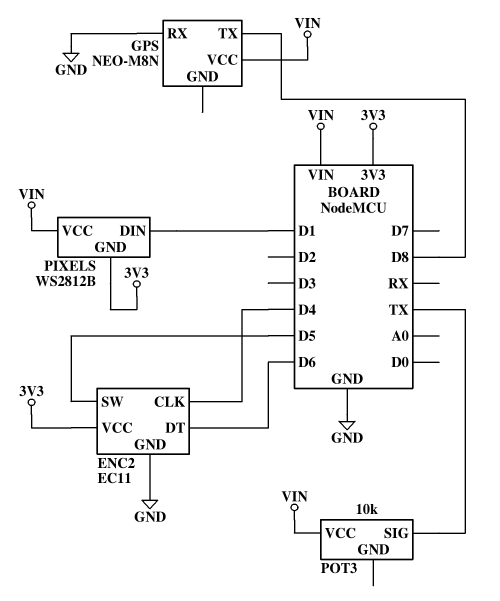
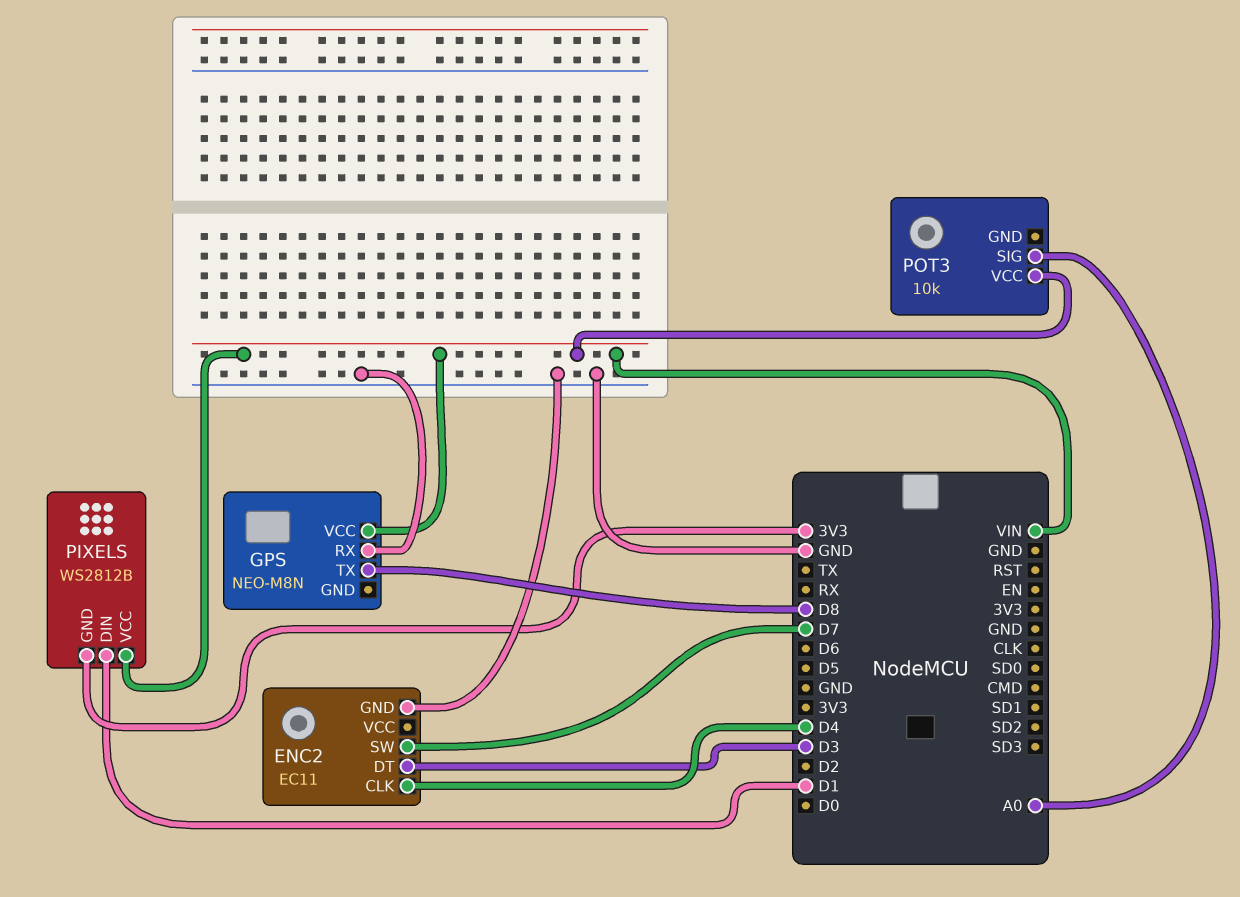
ENC2 pin DT: D6 -> D3
ENC2 pin SW: D5 -> D7
ENC2 pin VCC: 3V3 -> none
POT3 pin SIG: TX -> A0

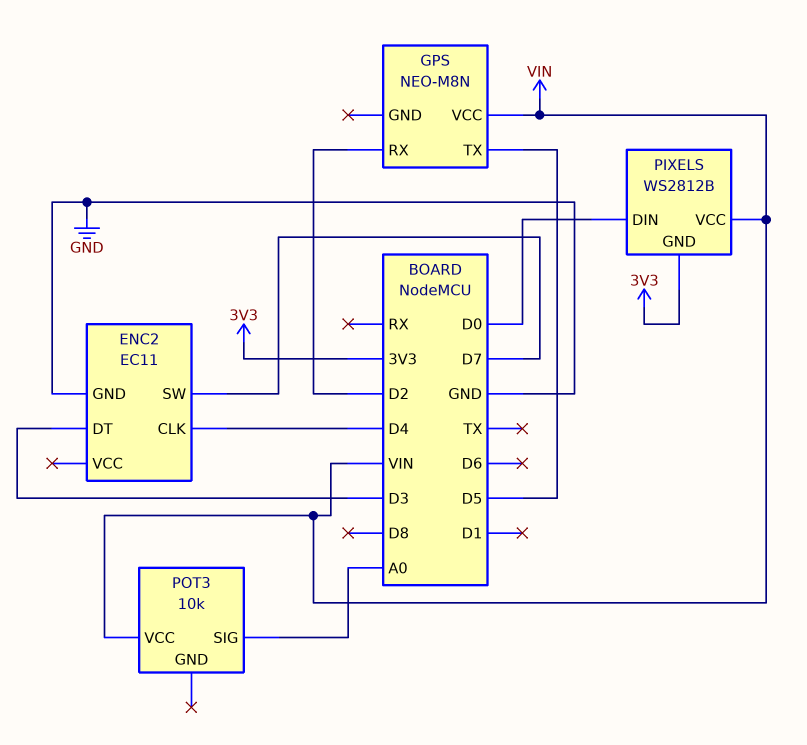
GPS pin RX: GND -> D2
GPS pin TX: D8 -> D5
PIXELS pin DIN: D1 -> D0

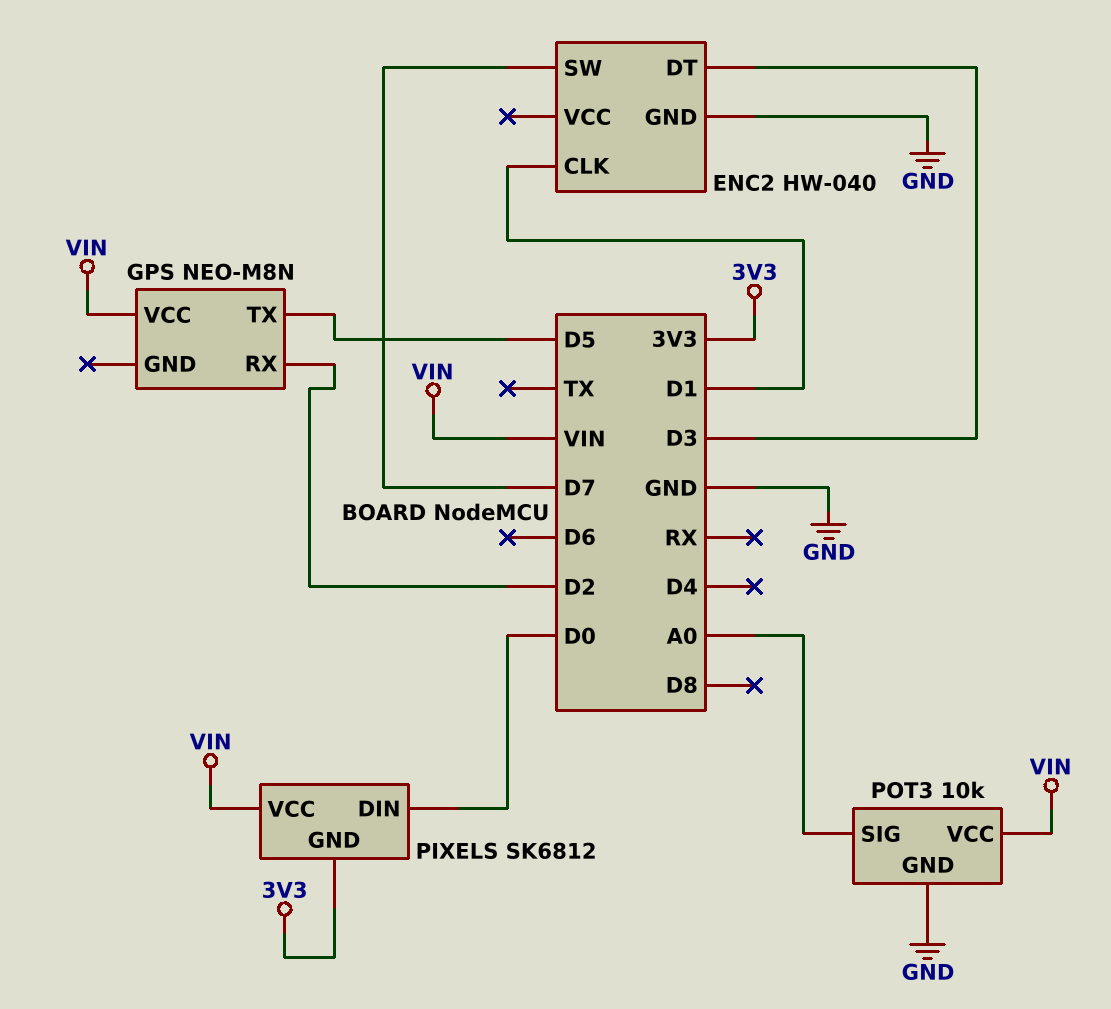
ENC2: EC11 -> HW-040
ENC2 pin CLK: D4 -> D1
PIXELS: WS2812B -> SK6812
POT3 pin GND: none -> GND

